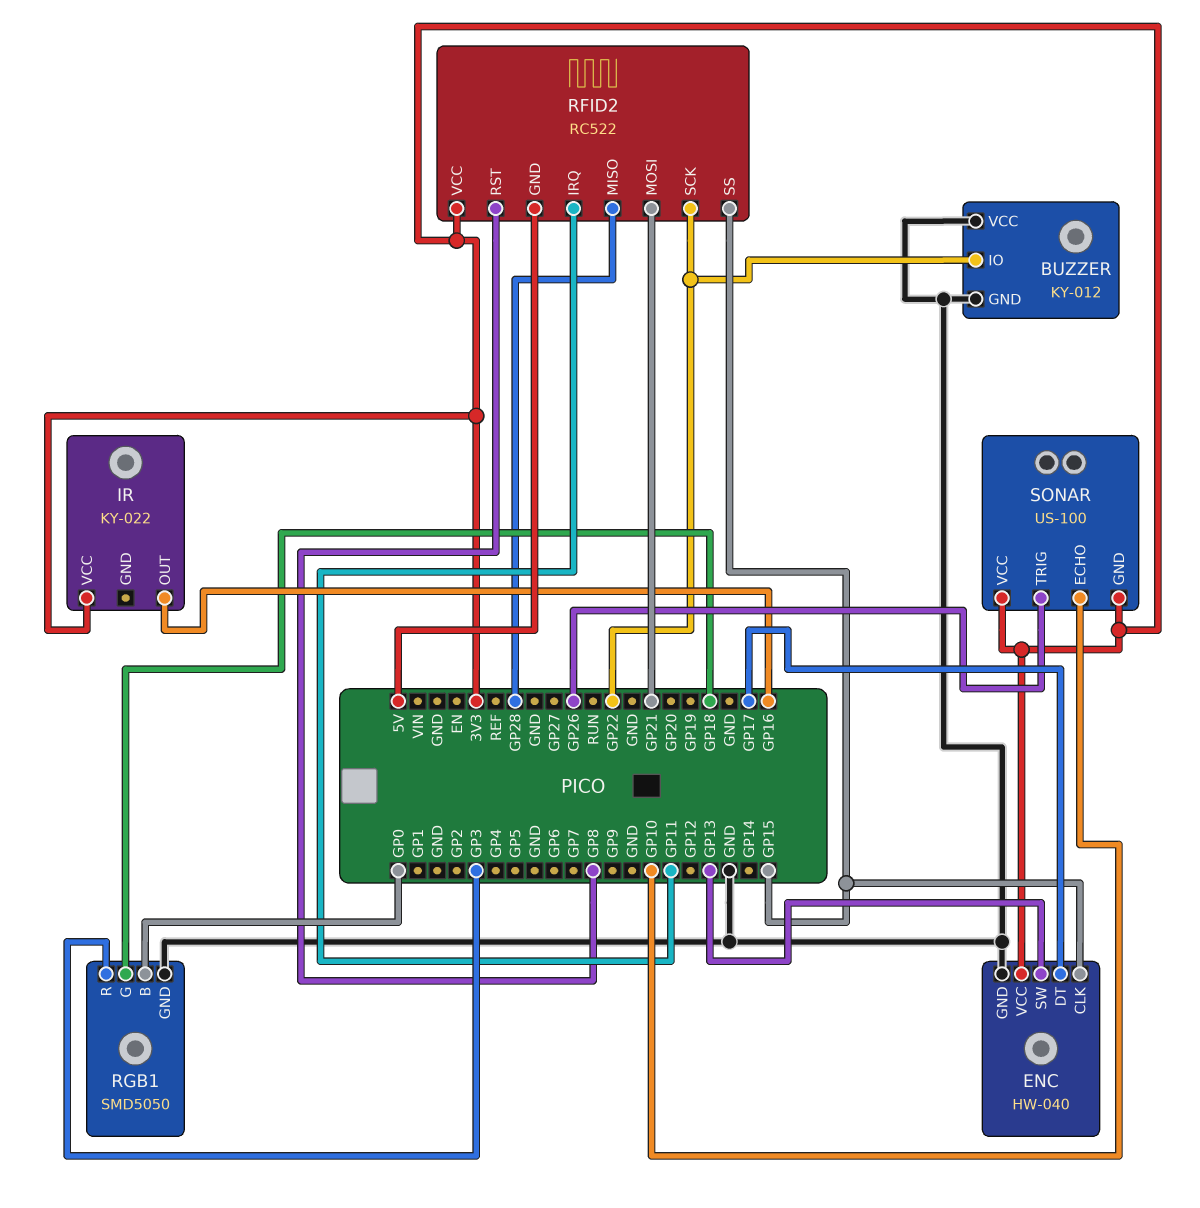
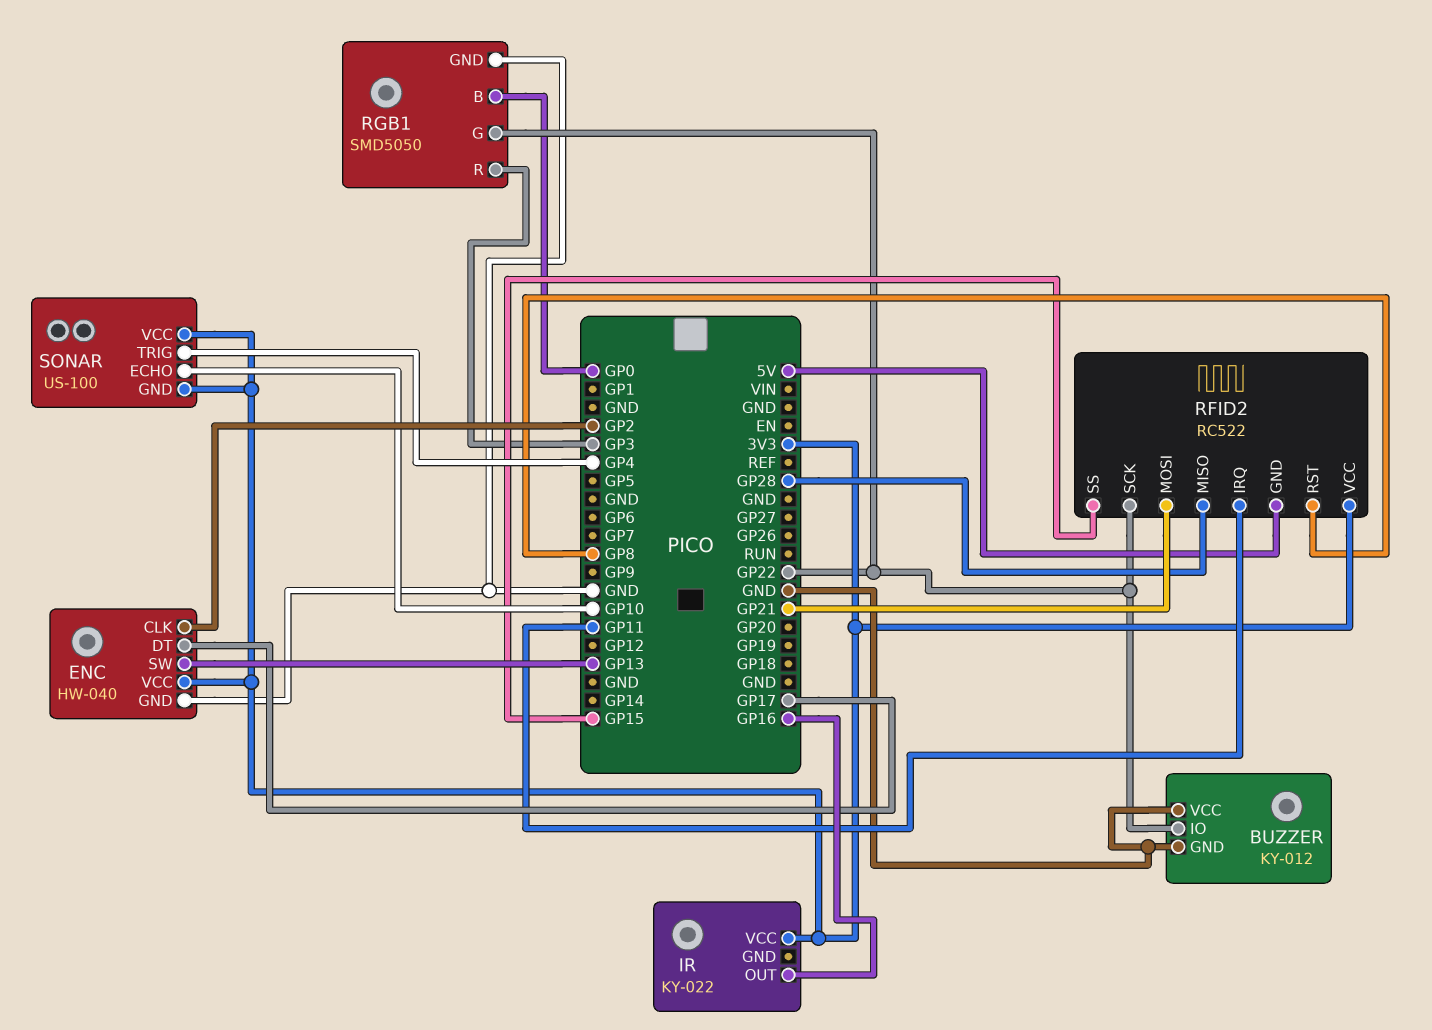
ENC pin CLK: GP15 -> GP2
RGB1 pin G: GP18 -> GP22
SONAR pin TRIG: GP26 -> GP4

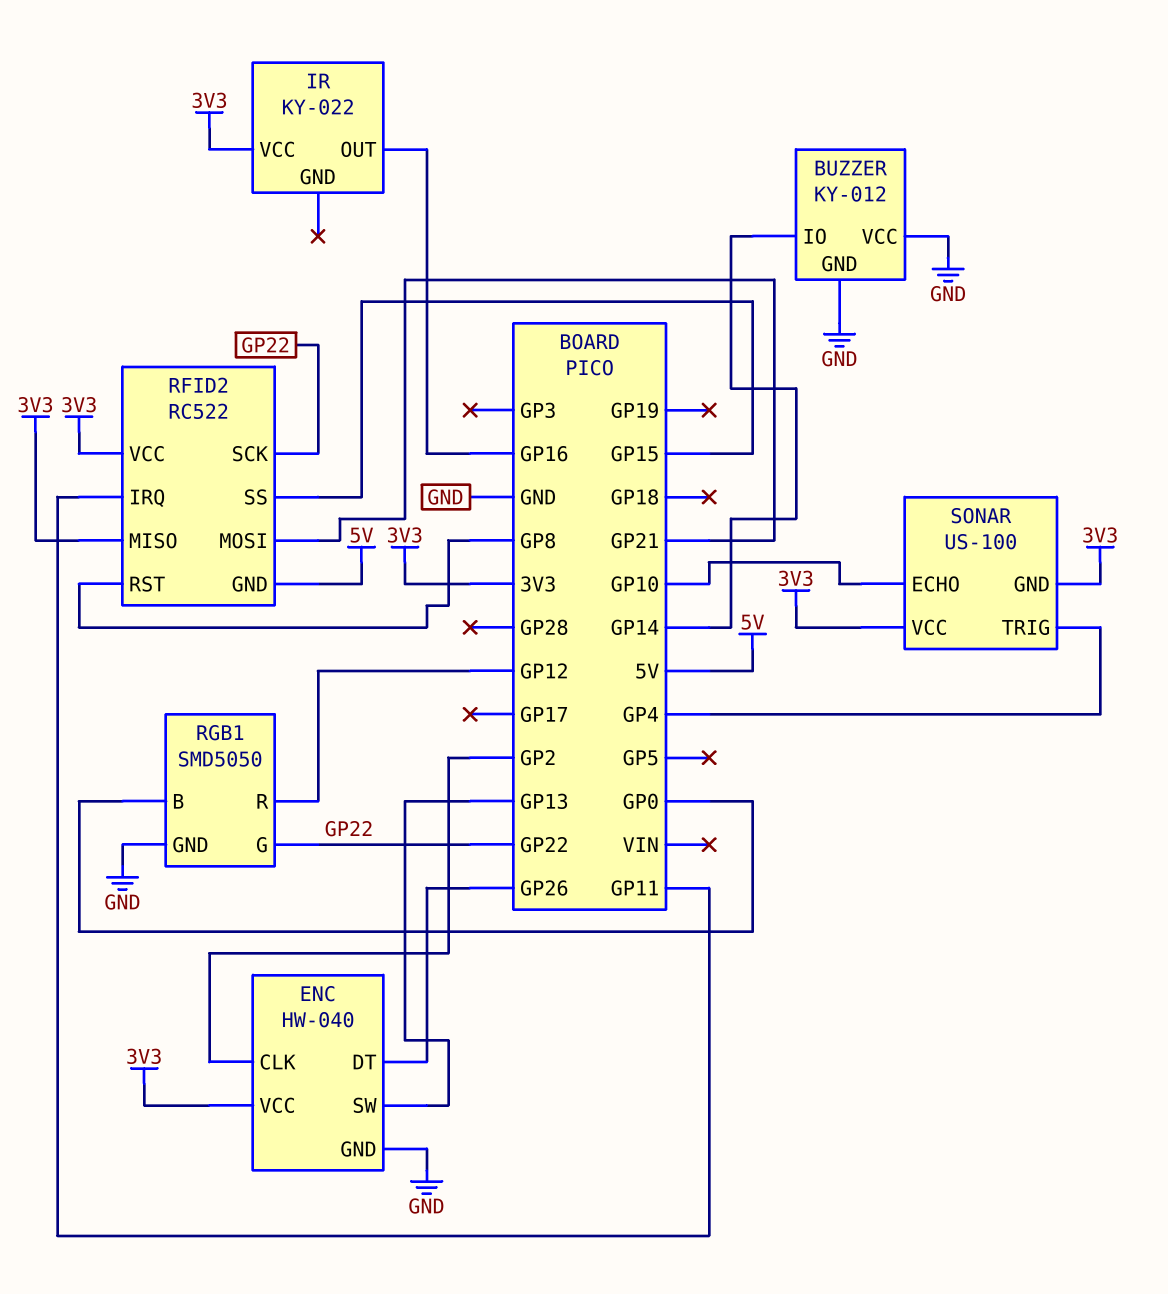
BUZZER pin IO: GP22 -> GP14
ENC pin DT: GP17 -> GP26
RFID2 pin MISO: GP28 -> 3V3
RGB1 pin R: GP3 -> GP12

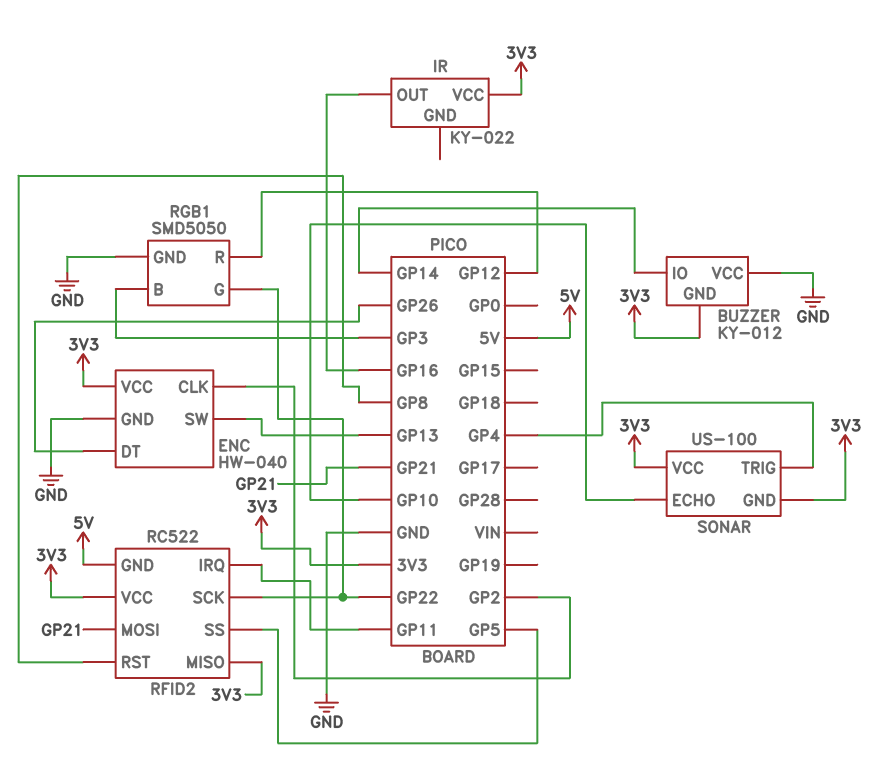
BUZZER pin GND: GND -> 3V3
RFID2 pin SS: GP15 -> GP5
RGB1 pin B: GP0 -> GP3

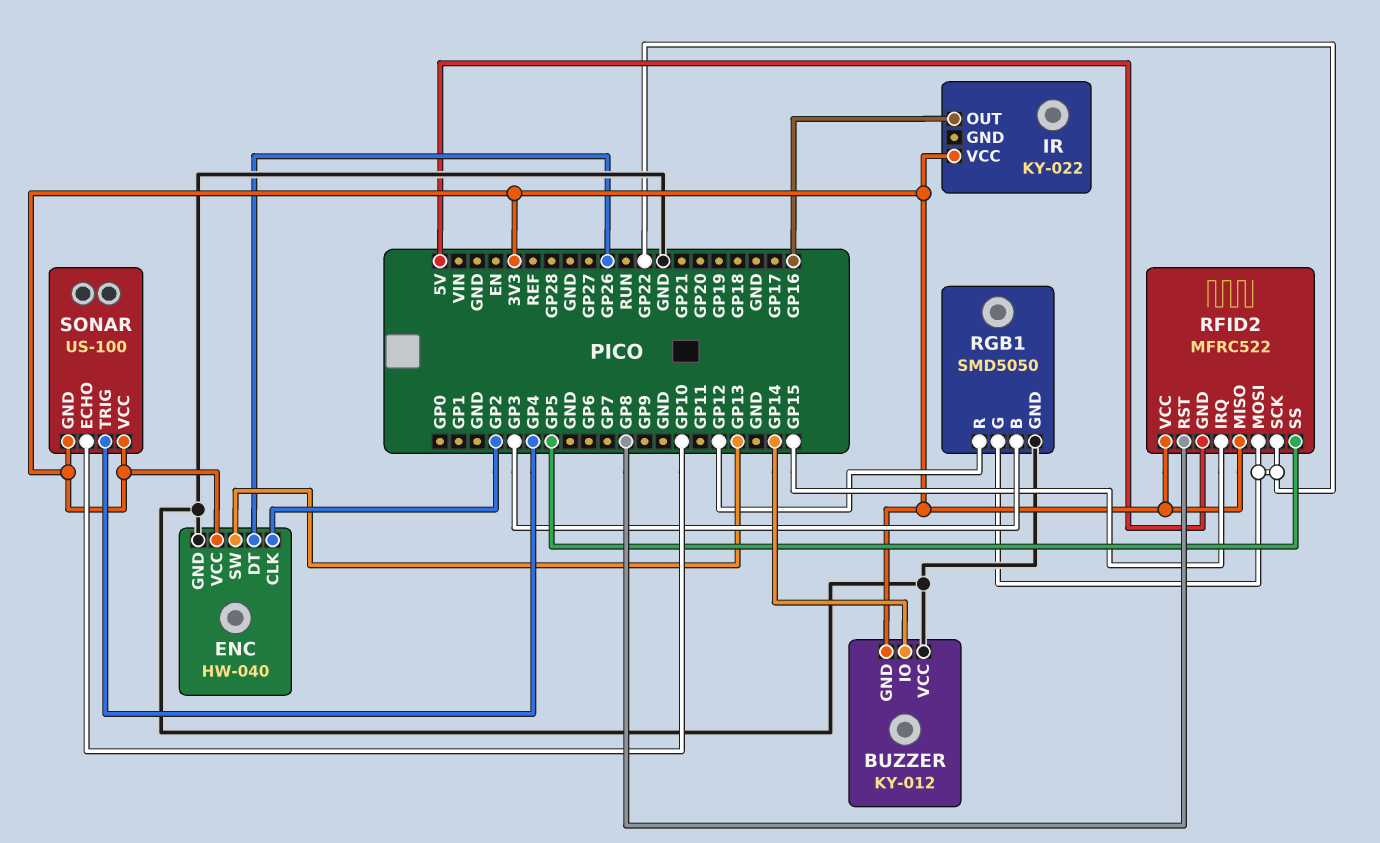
RFID2: RC522 -> MFRC522
RFID2 pin IRQ: GP11 -> GP15
RFID2 pin MOSI: GP21 -> GP22

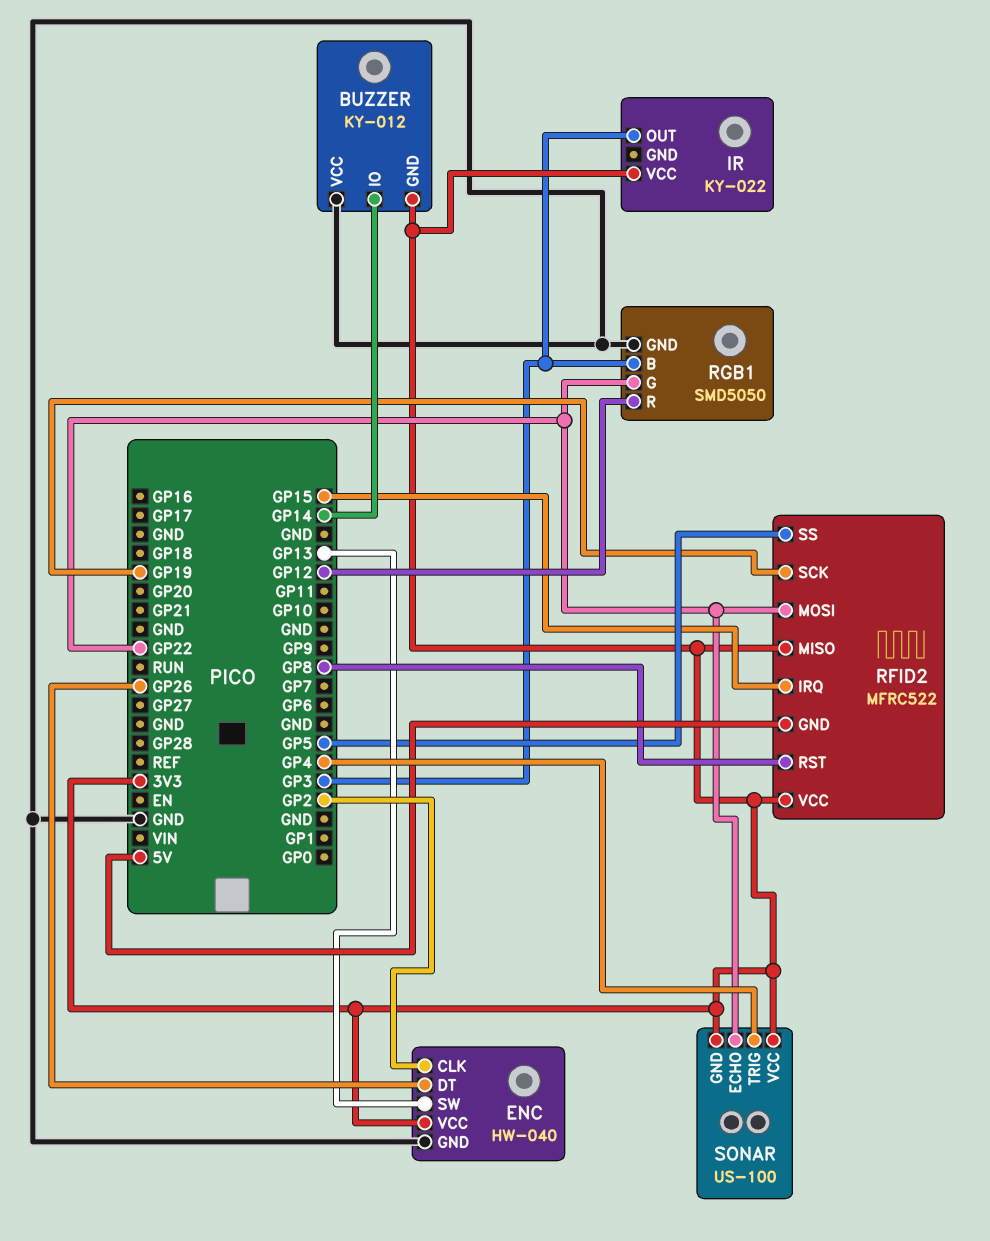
IR pin OUT: GP16 -> GP3
RFID2 pin SCK: GP22 -> GP19
SONAR pin ECHO: GP10 -> GP22

